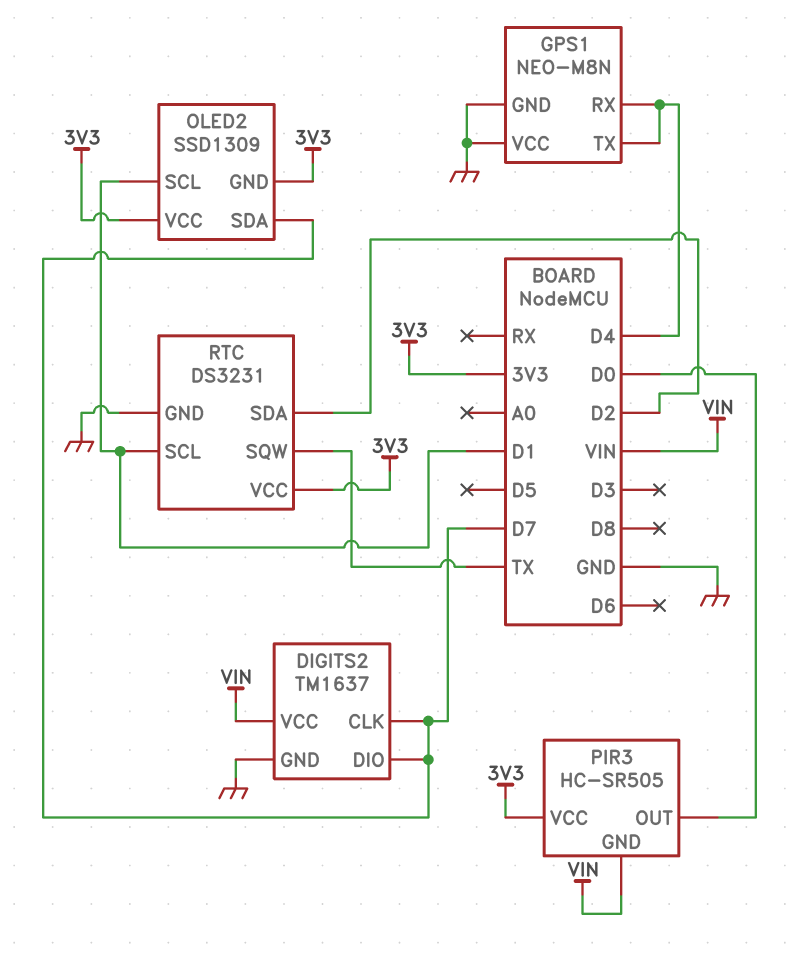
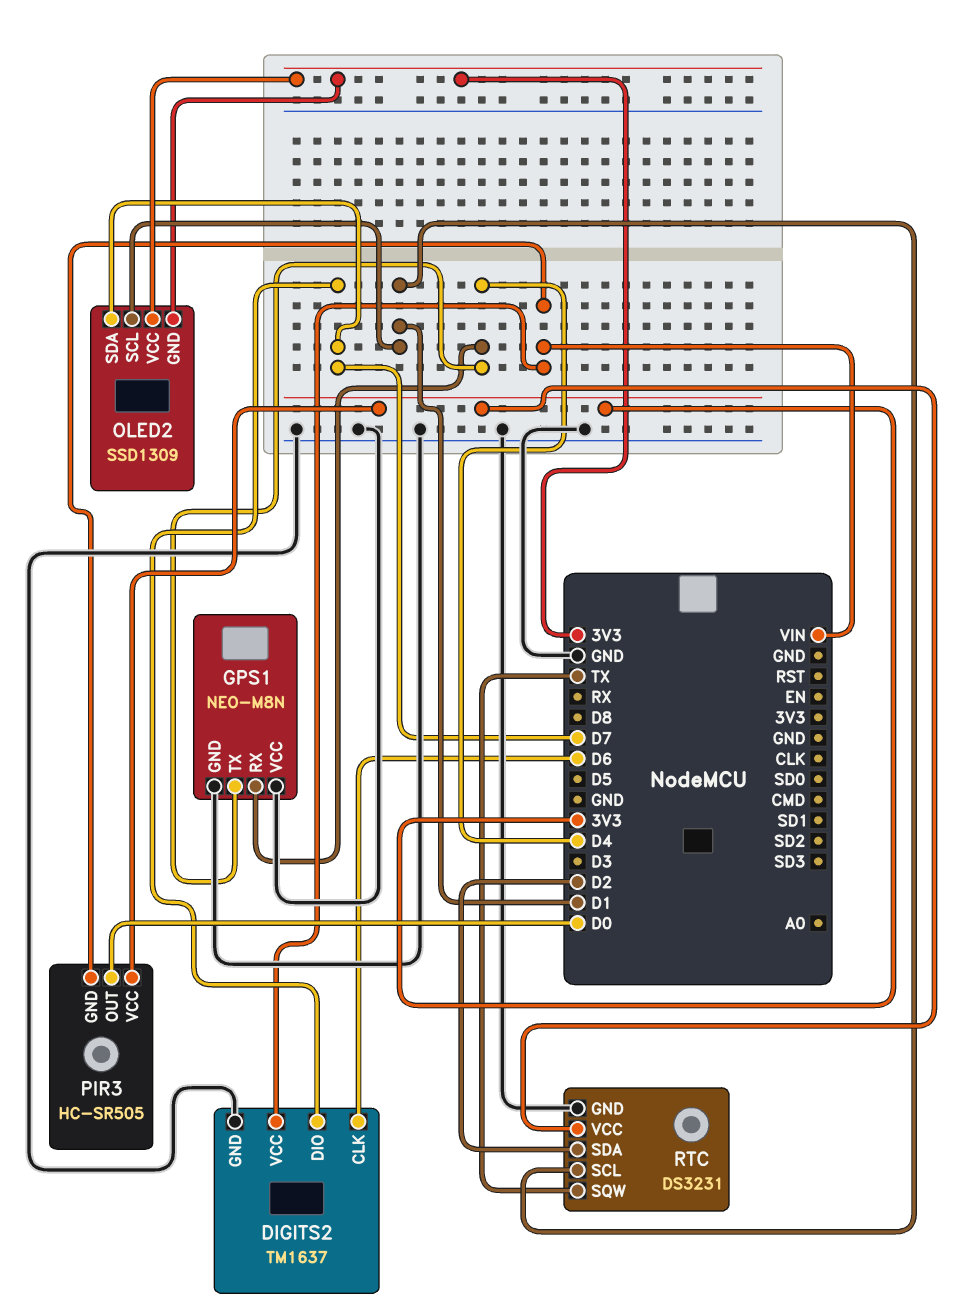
DIGITS2 pin CLK: D7 -> D6

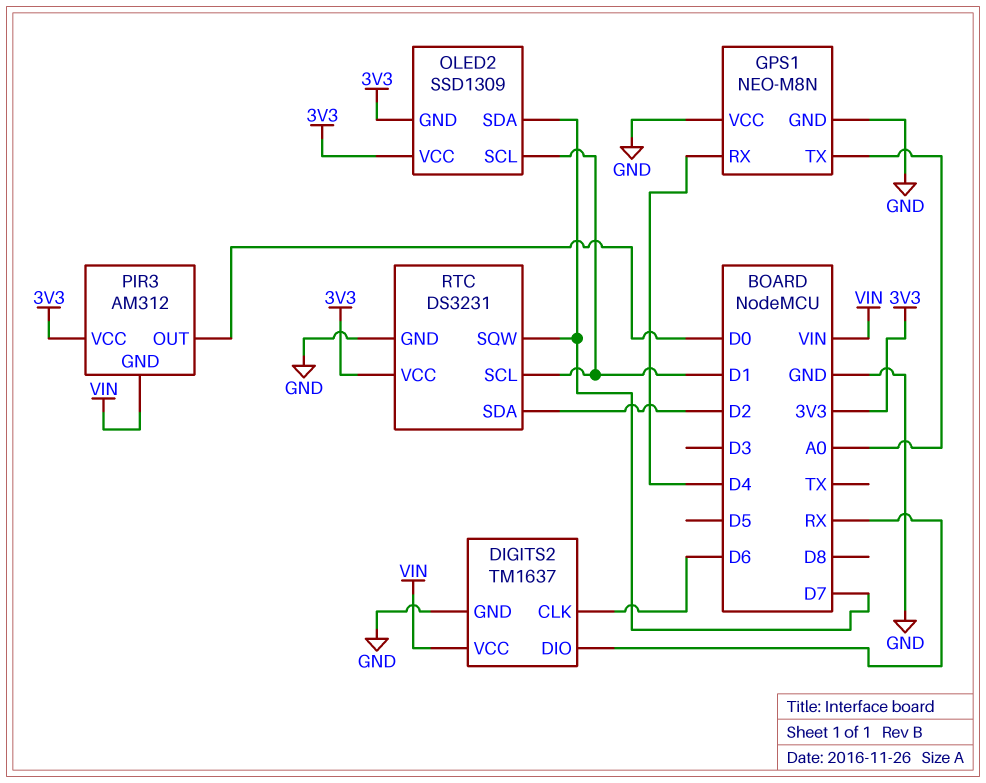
DIGITS2 pin DIO: D7 -> RX
GPS1 pin TX: D4 -> A0
PIR3: HC-SR505 -> AM312
RTC pin SQW: TX -> D7

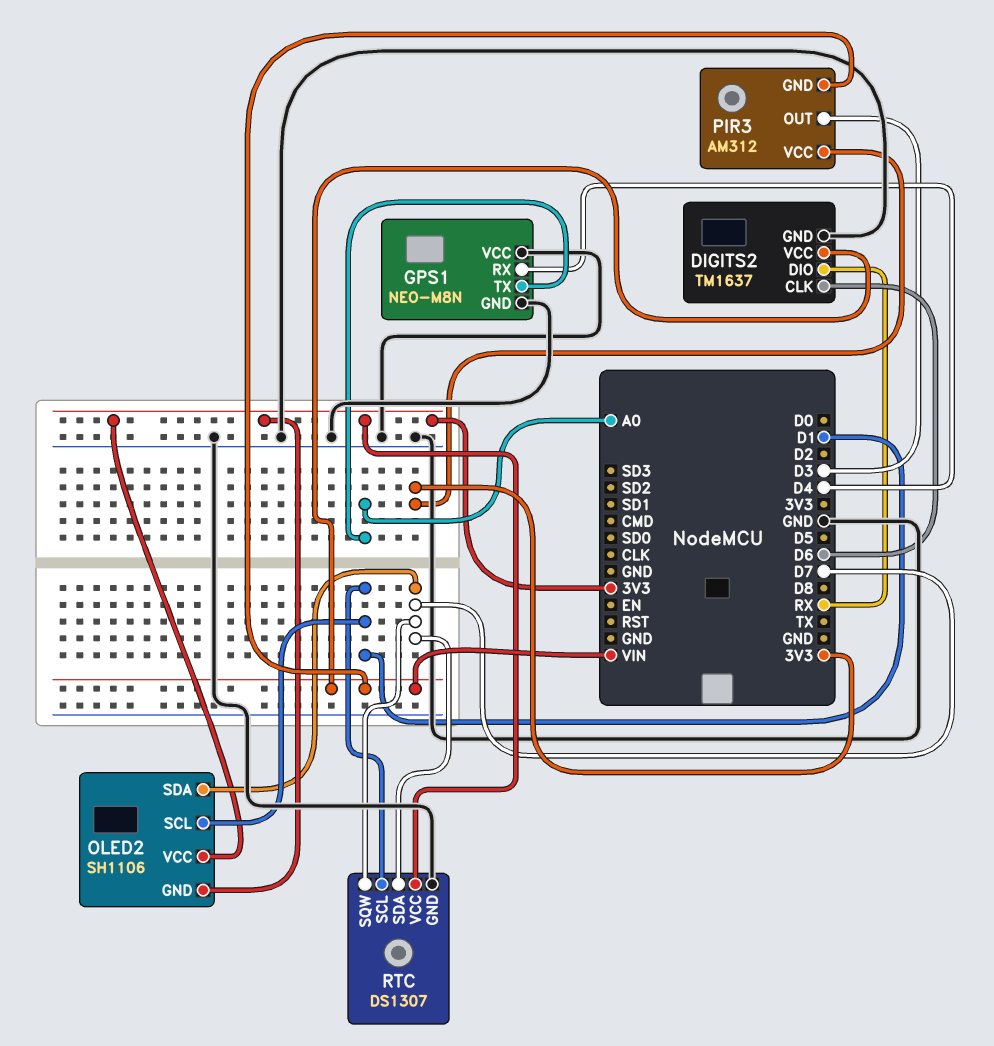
OLED2: SSD1309 -> SH1106
PIR3 pin OUT: D0 -> D3
RTC: DS3231 -> DS1307
RTC pin SDA: D2 -> D7

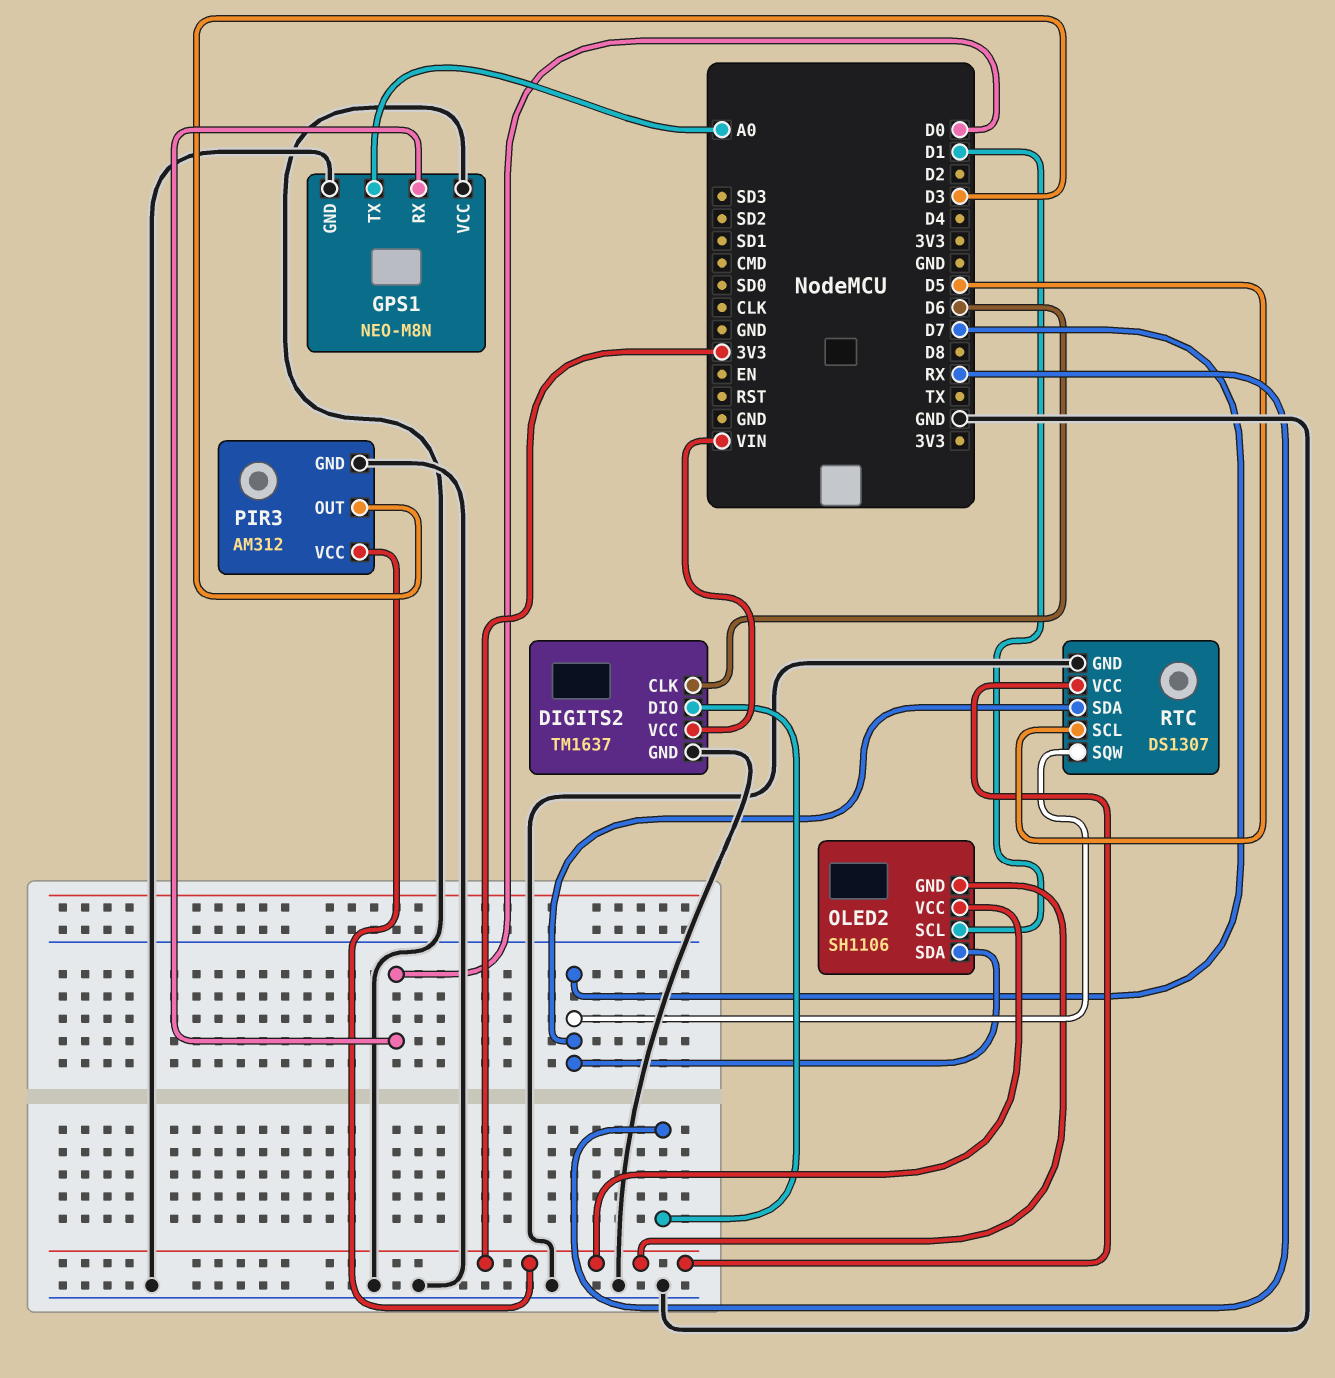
GPS1 pin RX: D4 -> D0
PIR3 pin GND: VIN -> GND
RTC pin SCL: D1 -> D5

